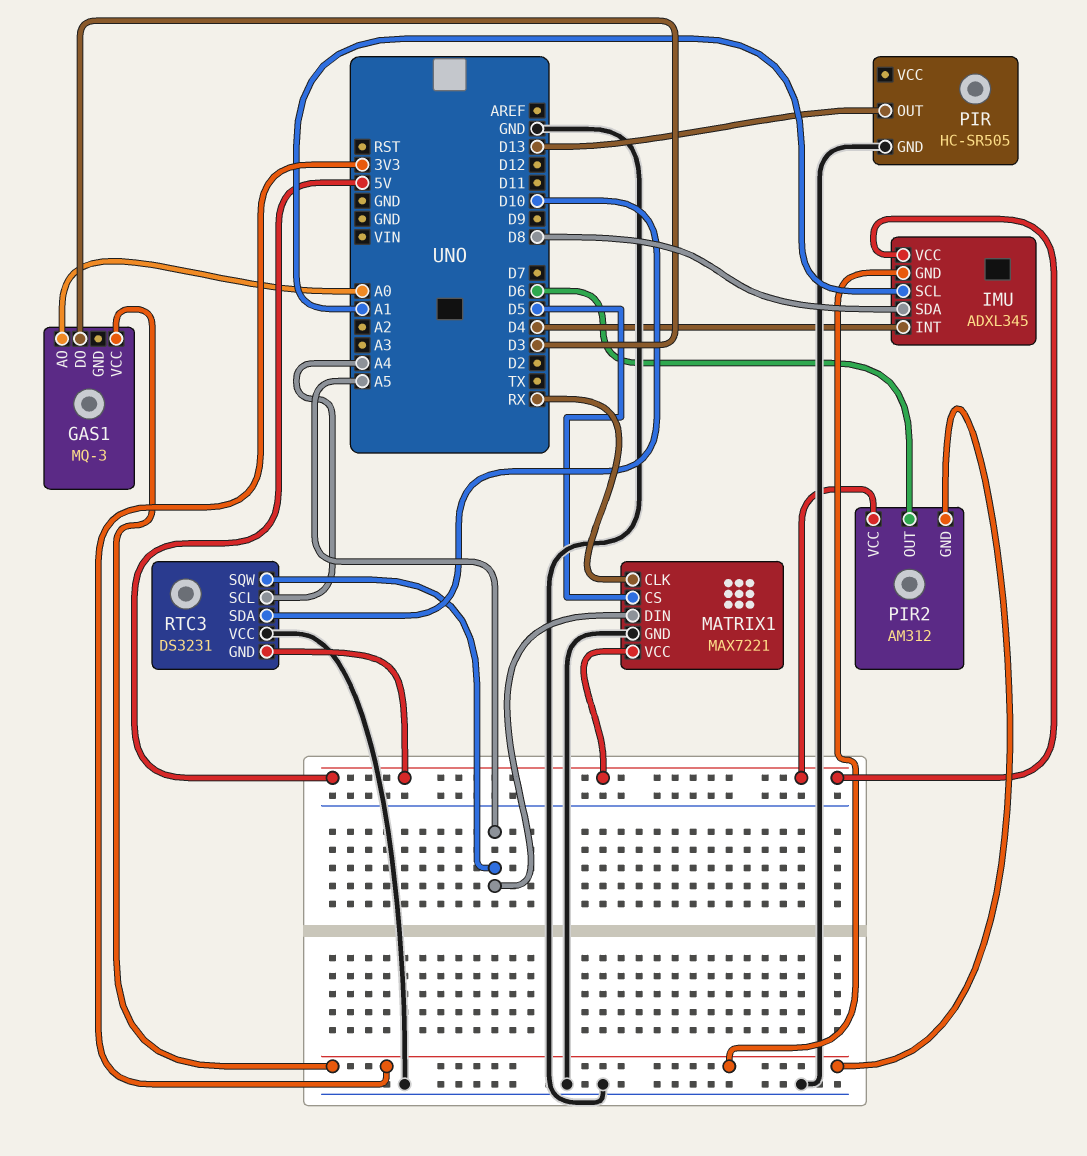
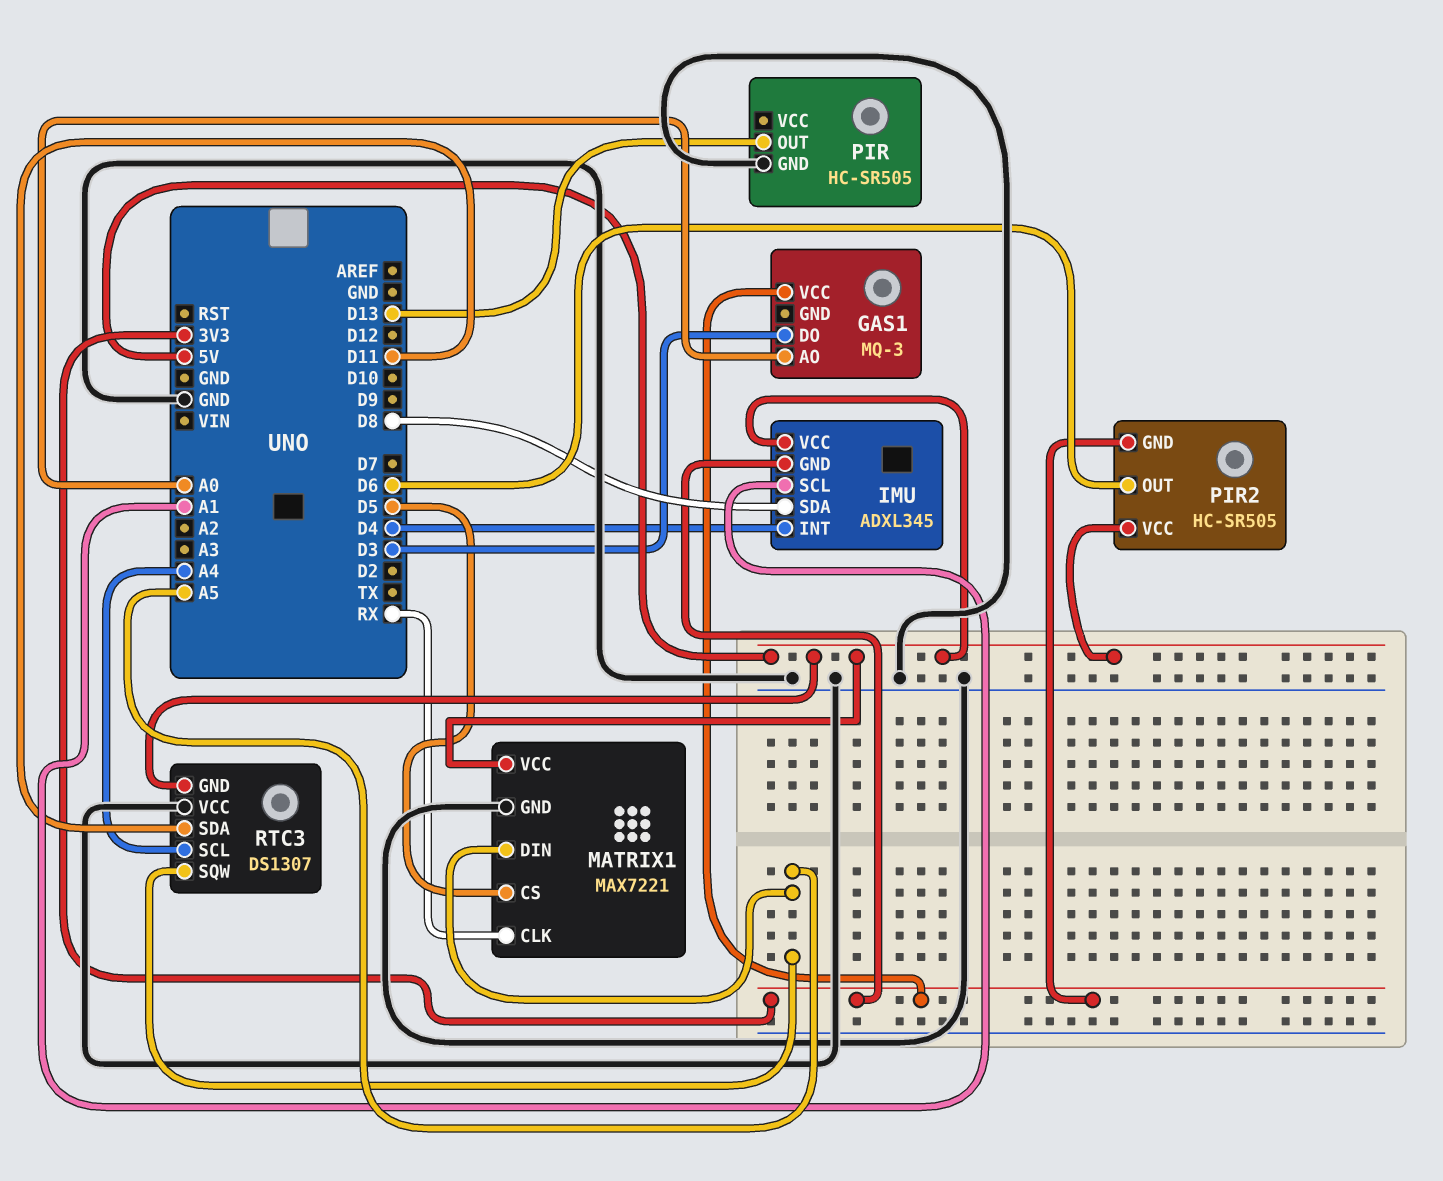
PIR2: AM312 -> HC-SR505
RTC3: DS3231 -> DS1307
RTC3 pin SDA: D10 -> D11

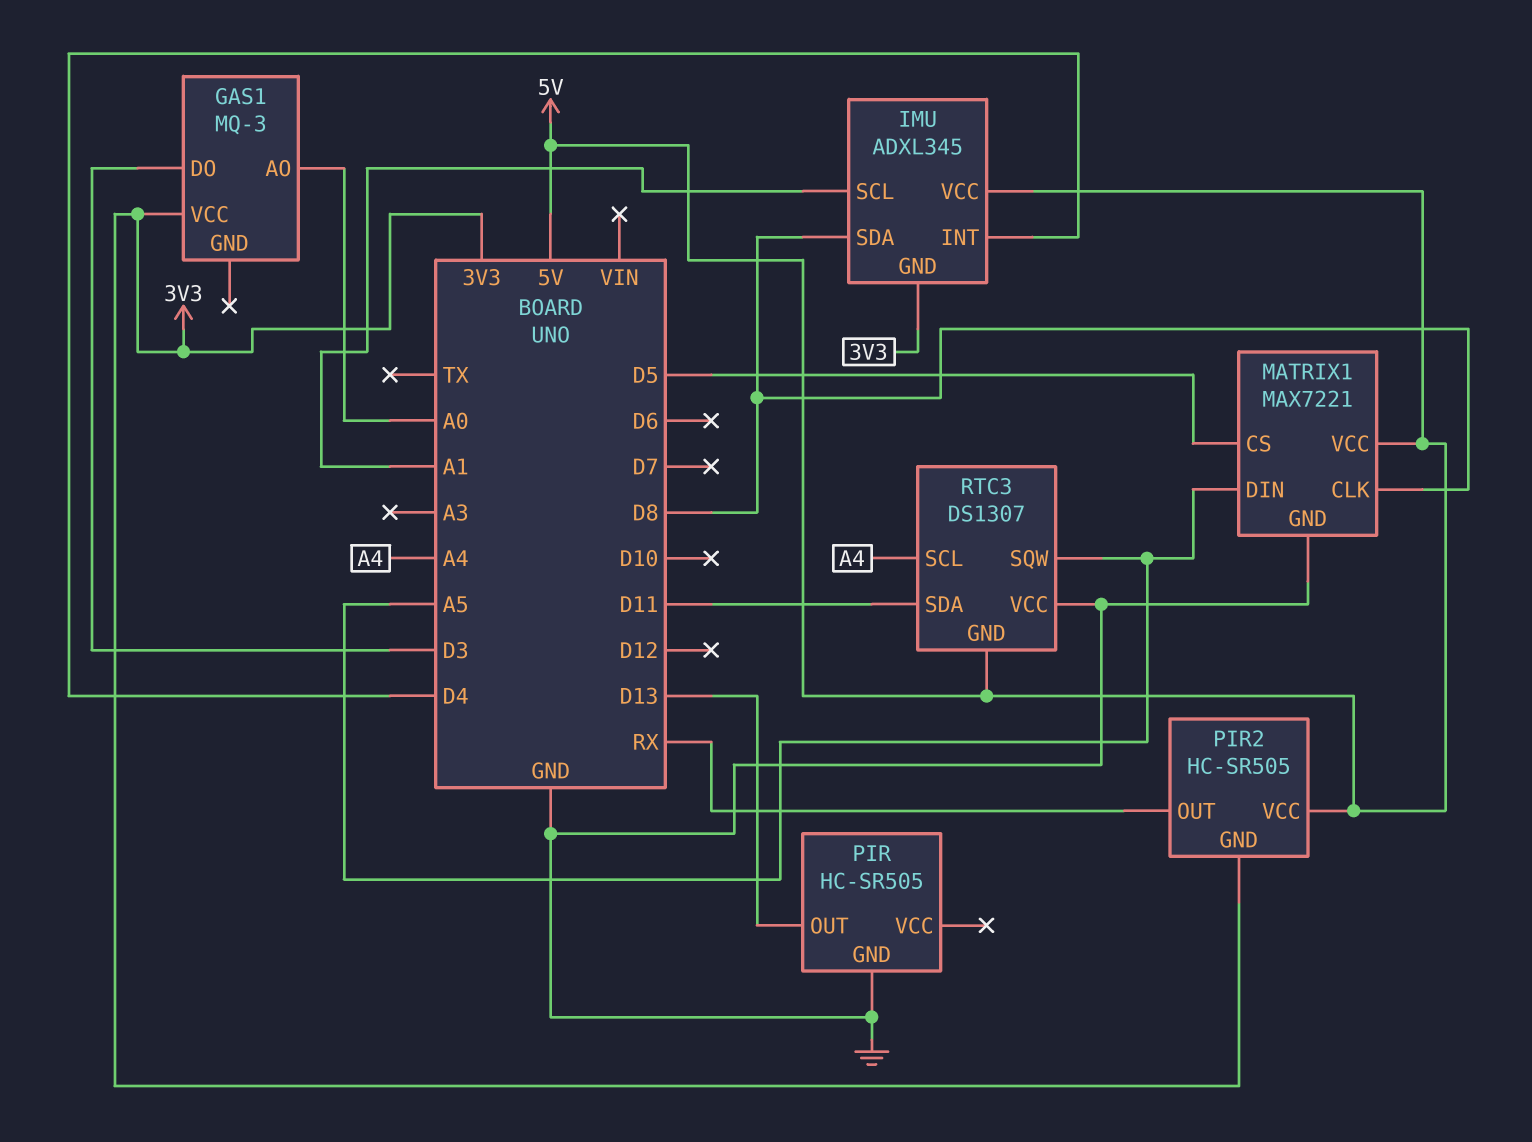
MATRIX1 pin CLK: RX -> D8
PIR2 pin OUT: D6 -> RX

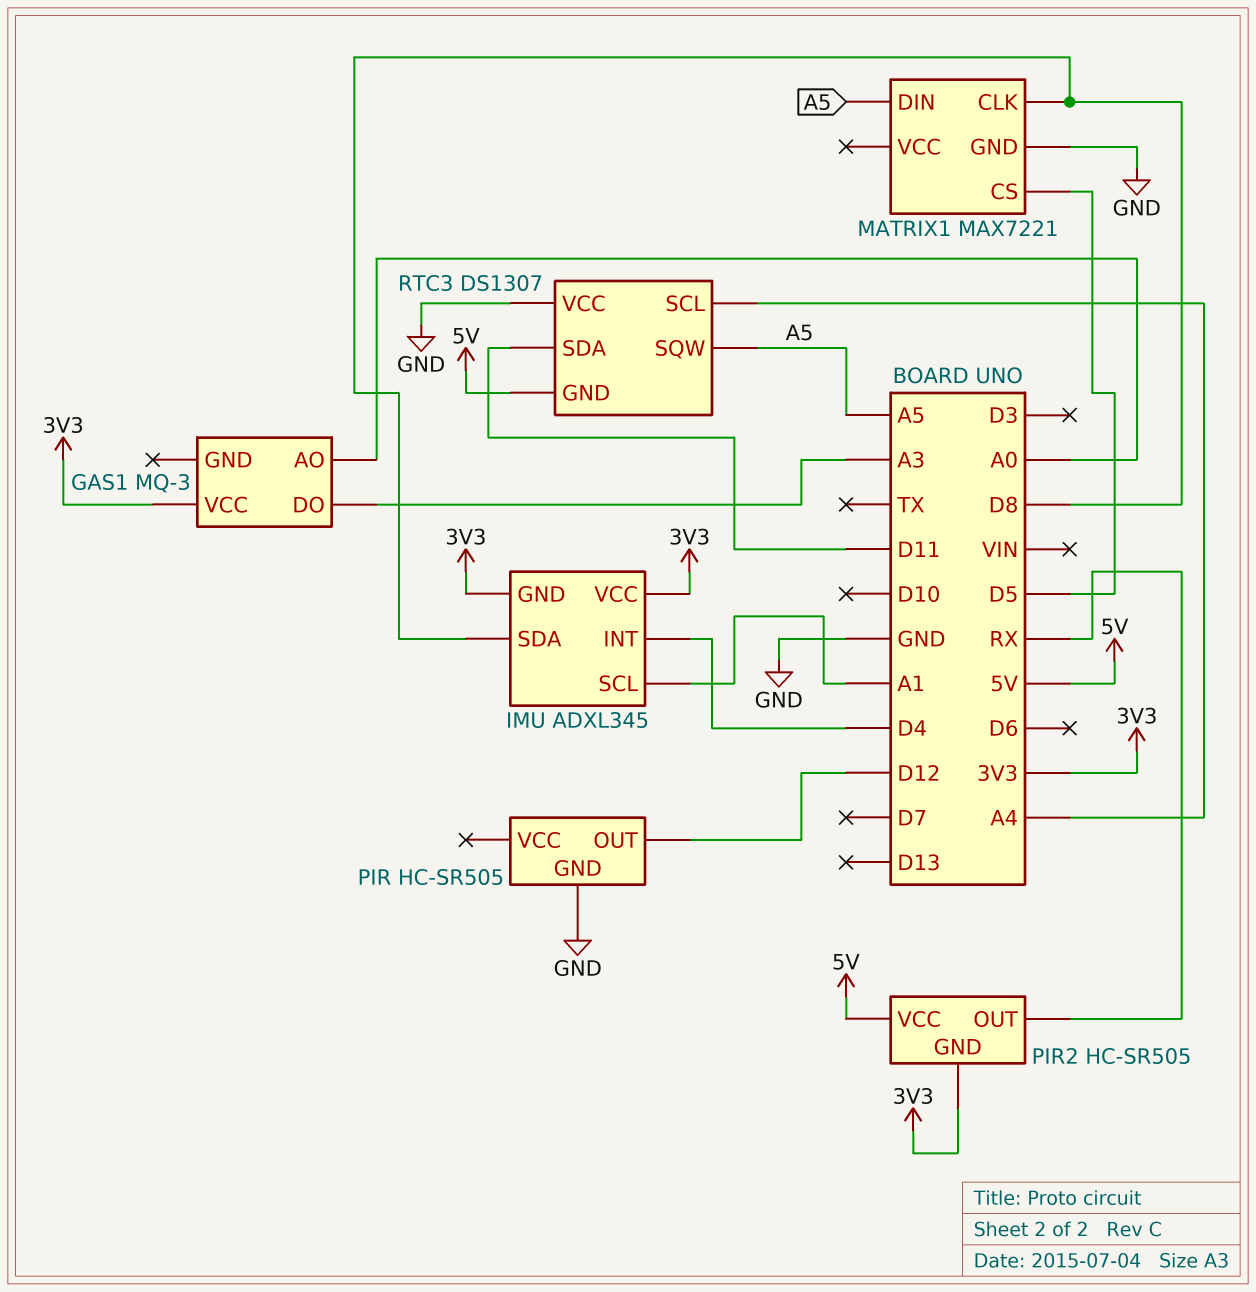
GAS1 pin DO: D3 -> A3
IMU pin VCC: 5V -> 3V3
MATRIX1 pin VCC: 5V -> none
PIR pin OUT: D13 -> D12

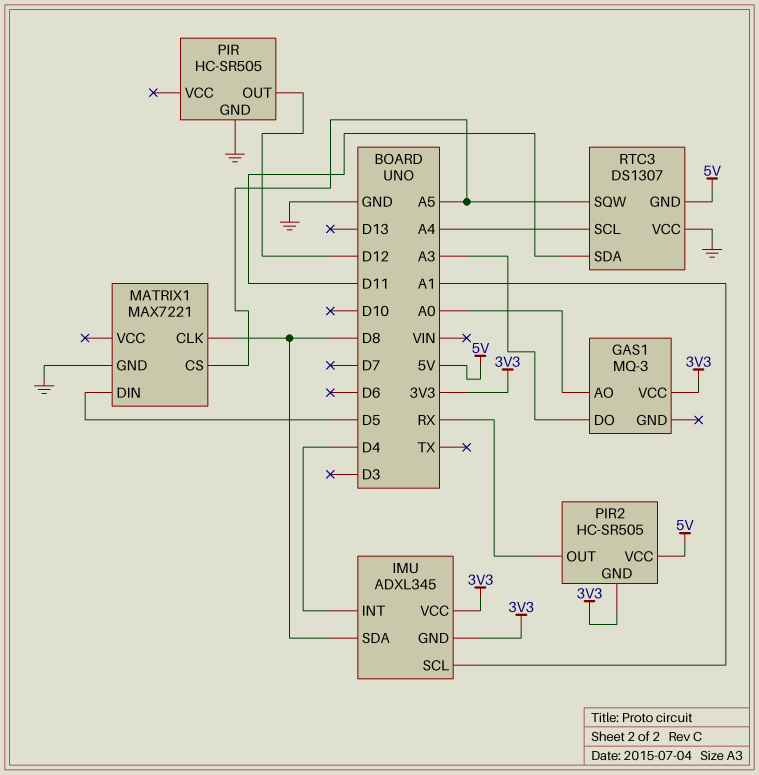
MATRIX1 pin CS: D5 -> A5
MATRIX1 pin DIN: A5 -> D5

